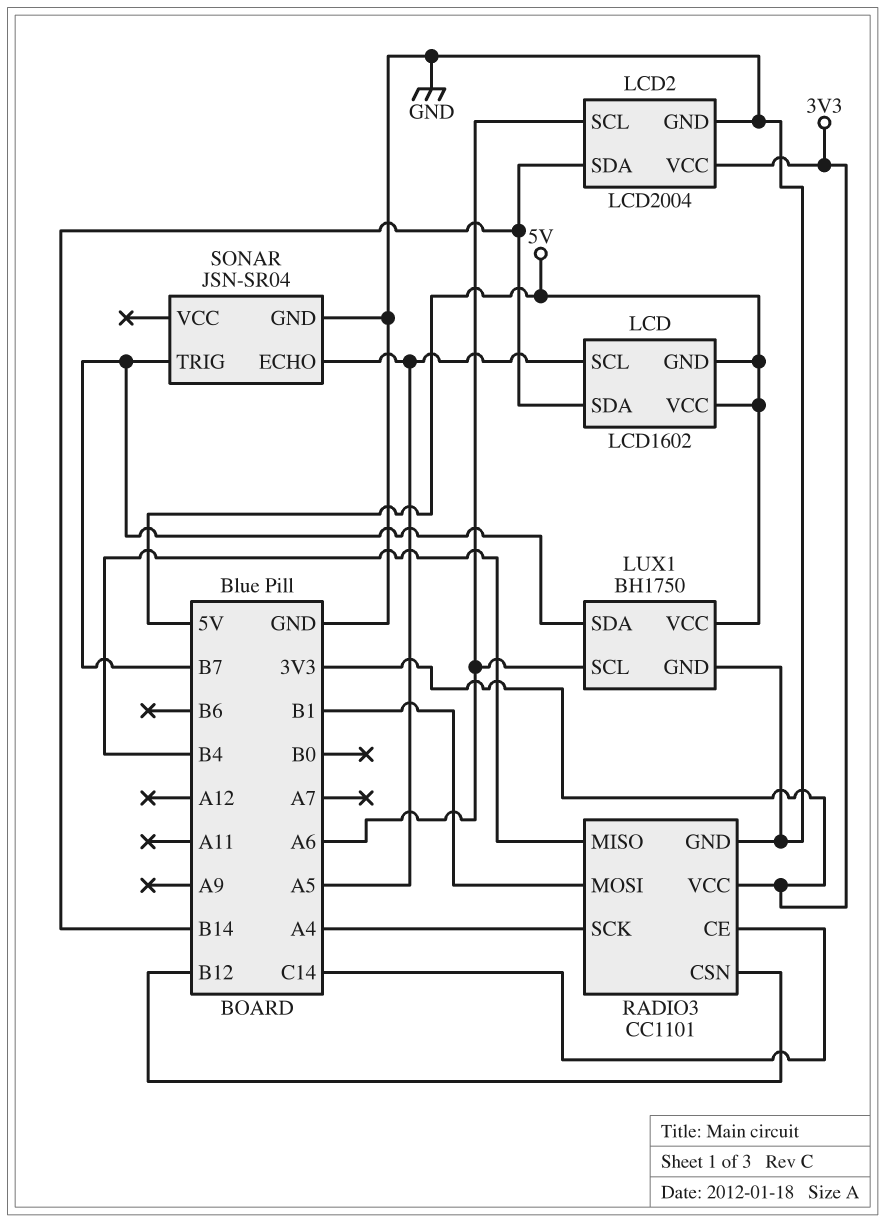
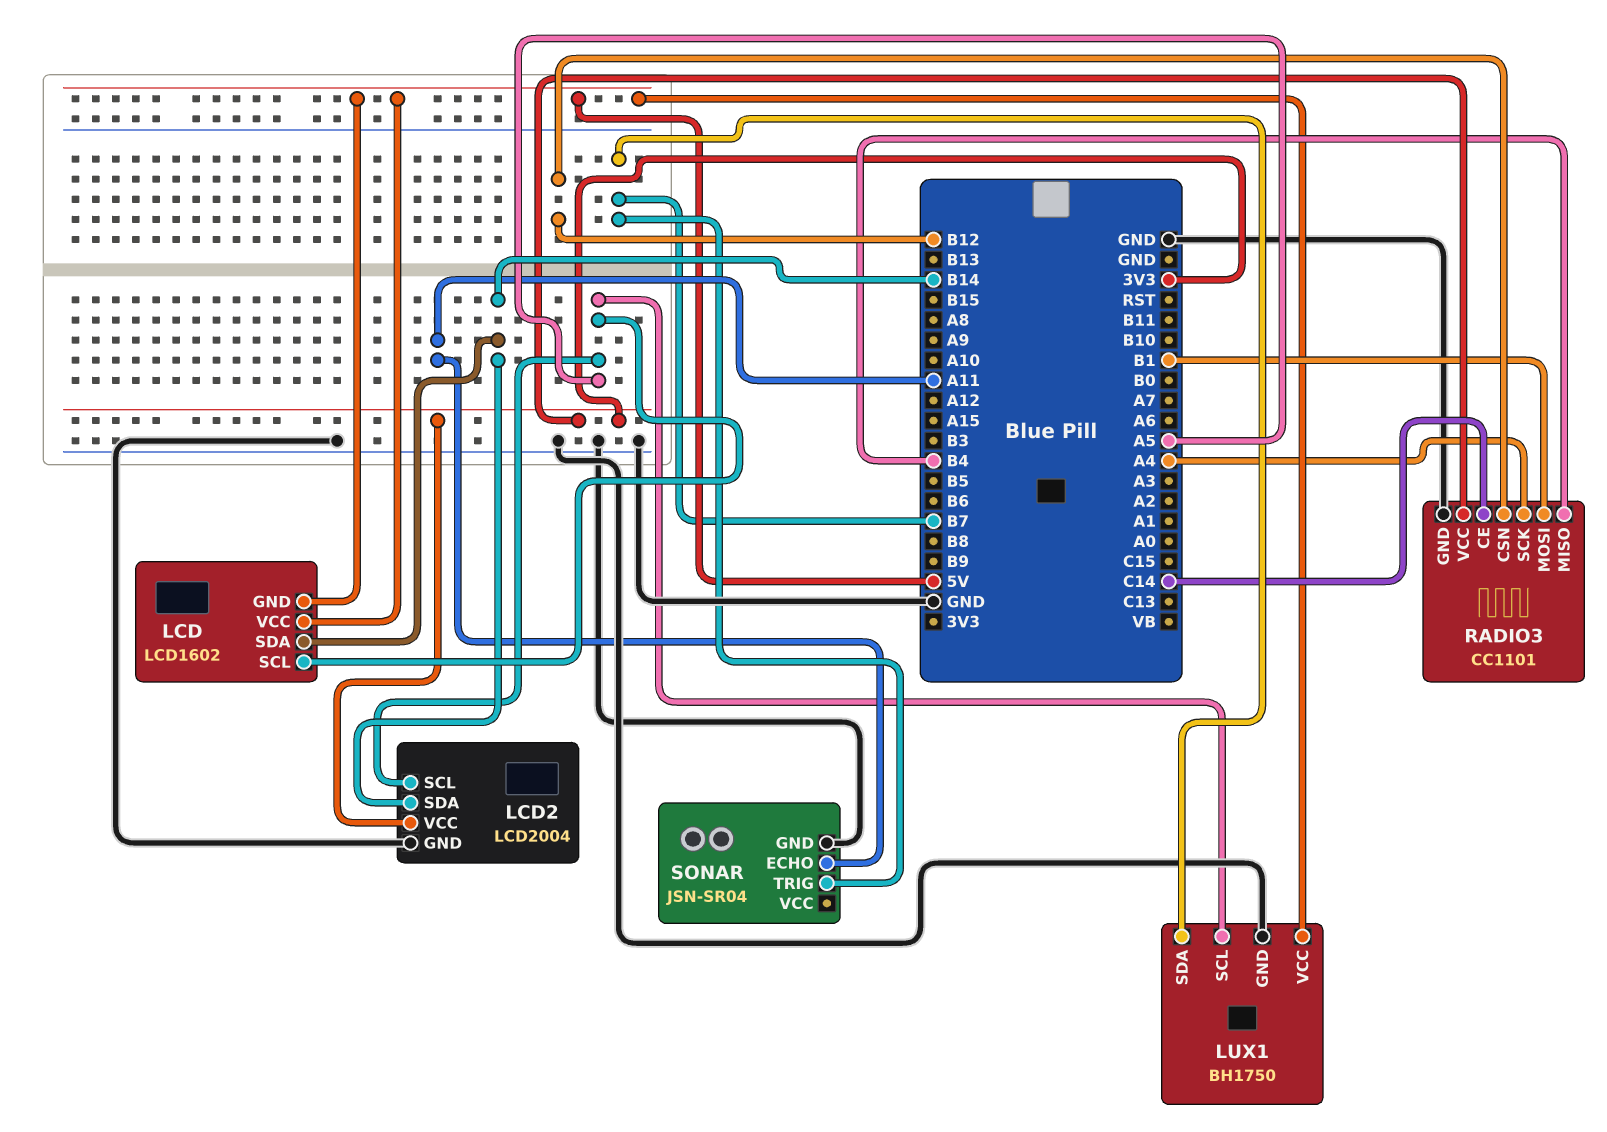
LCD2 pin SCL: A6 -> A5
LUX1 pin SCL: A6 -> A5
SONAR pin ECHO: A5 -> A11

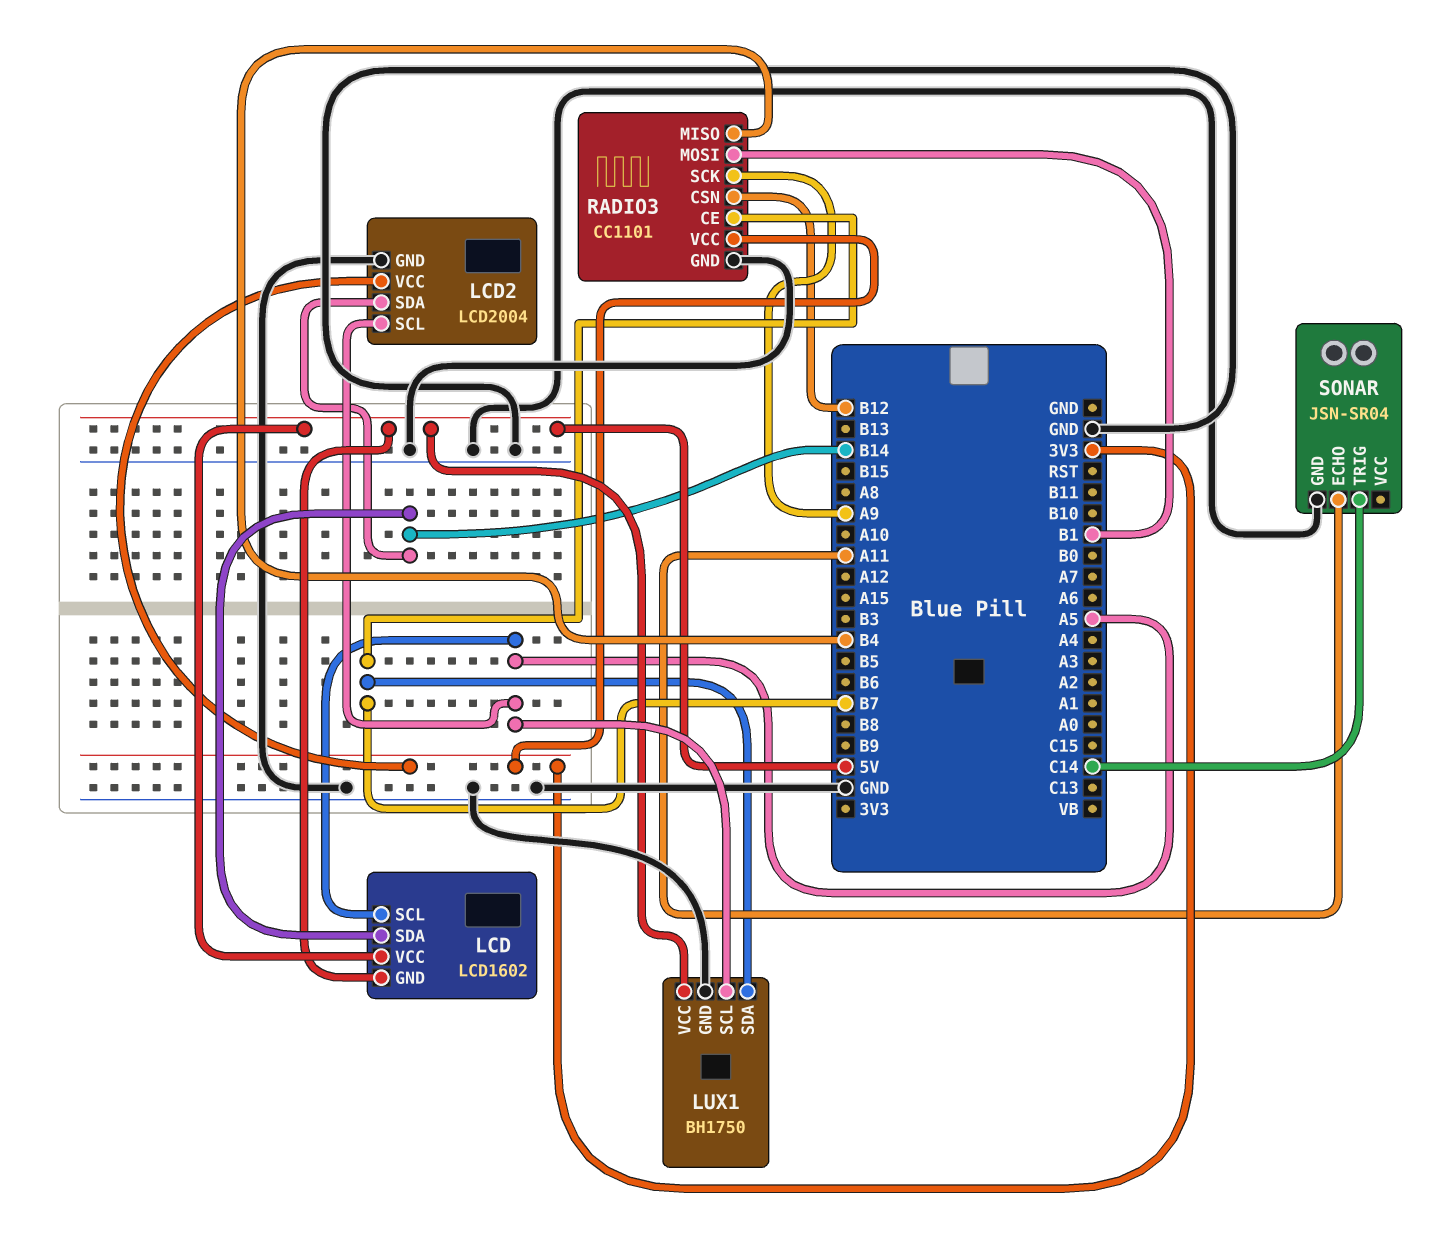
RADIO3 pin CE: C14 -> B7
RADIO3 pin SCK: A4 -> A9
SONAR pin TRIG: B7 -> C14

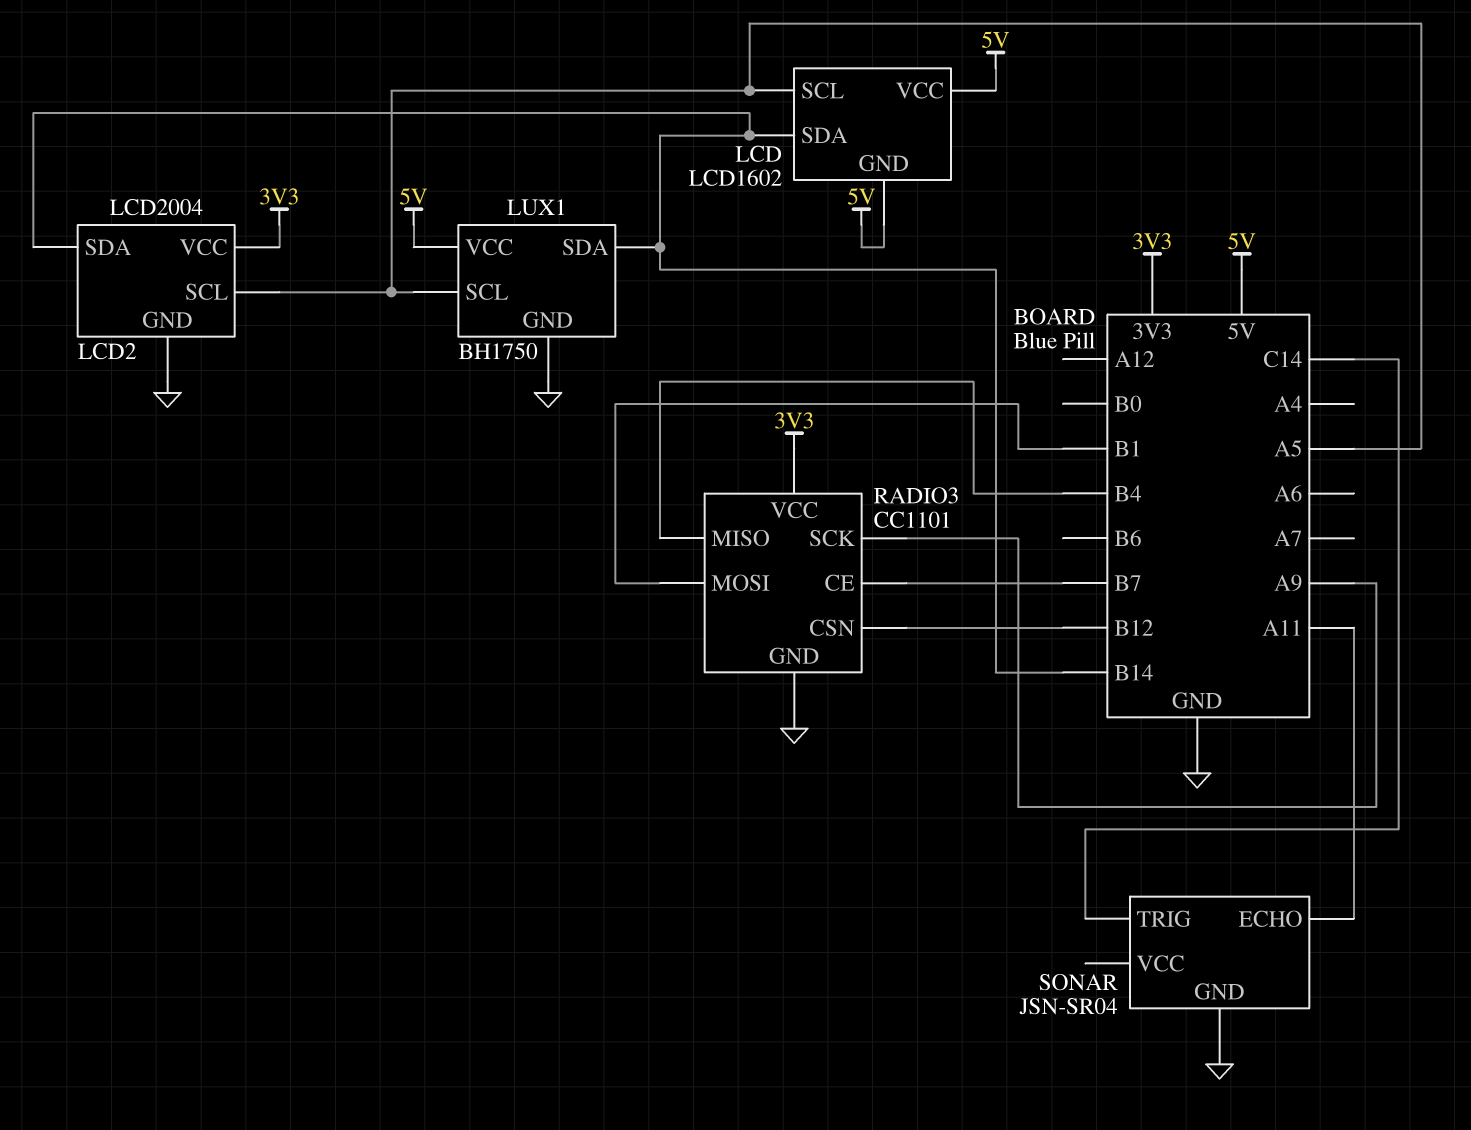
LUX1 pin SDA: B7 -> B14

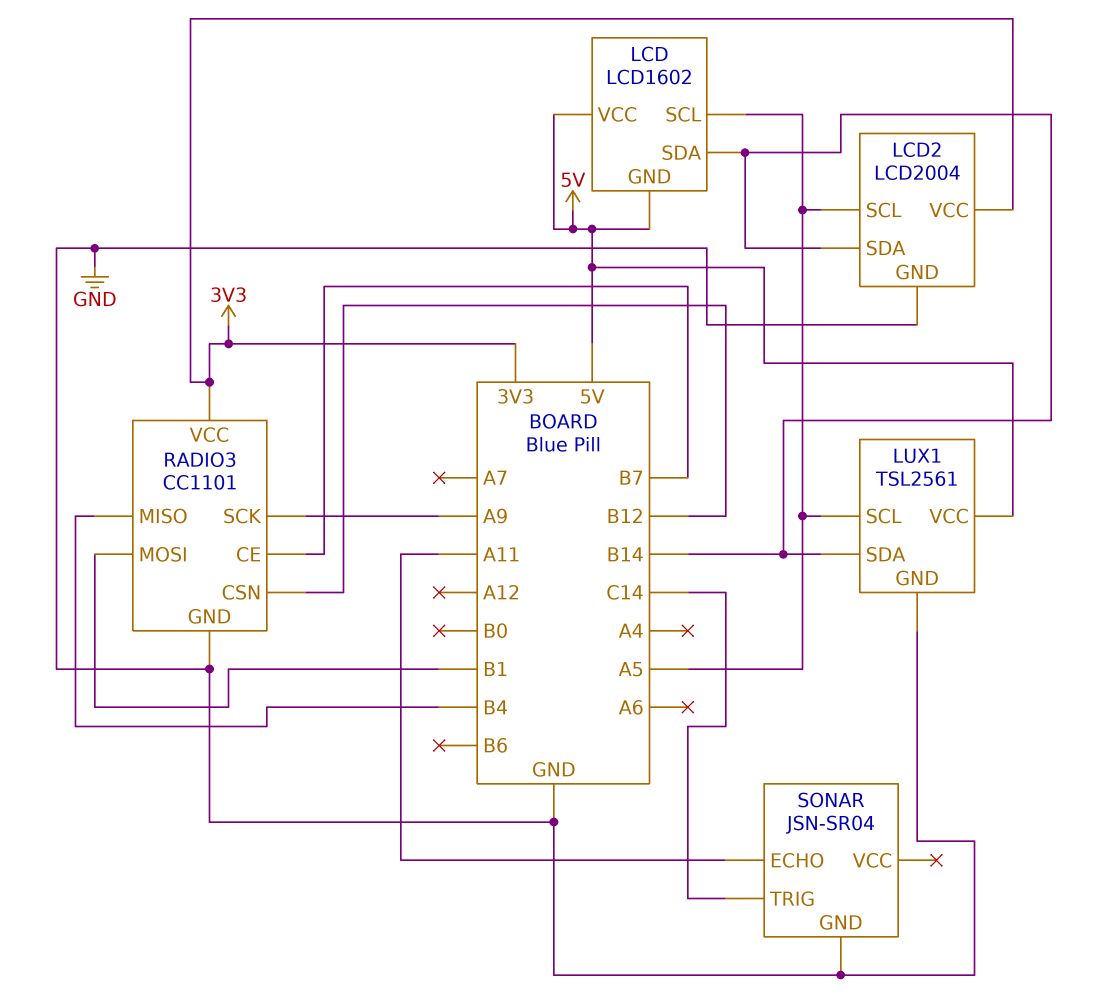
LUX1: BH1750 -> TSL2561

